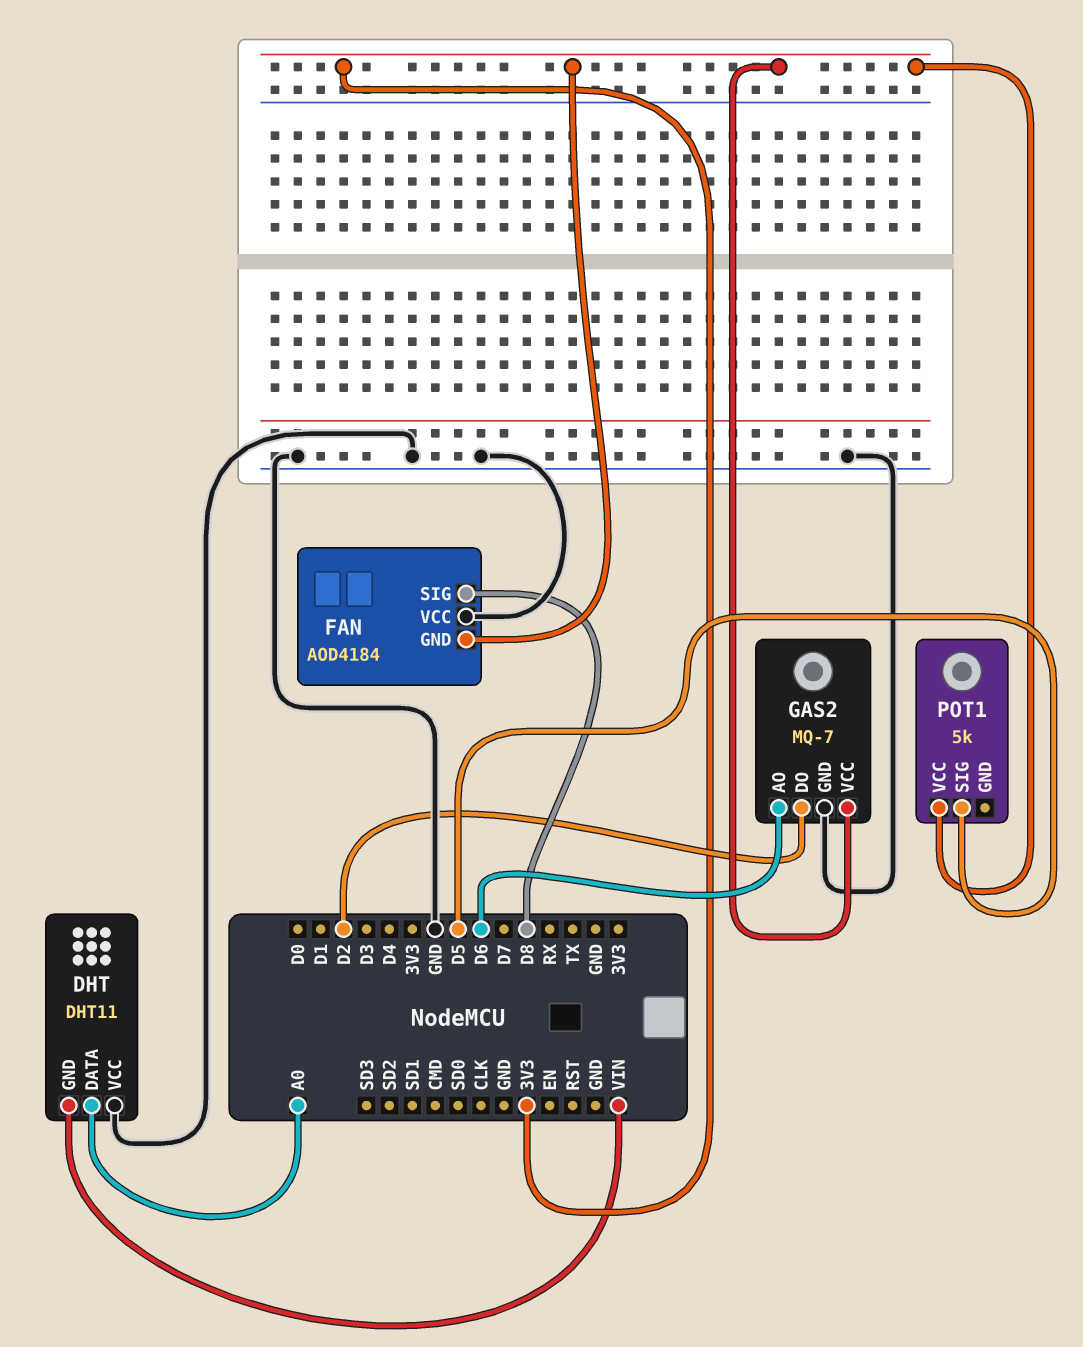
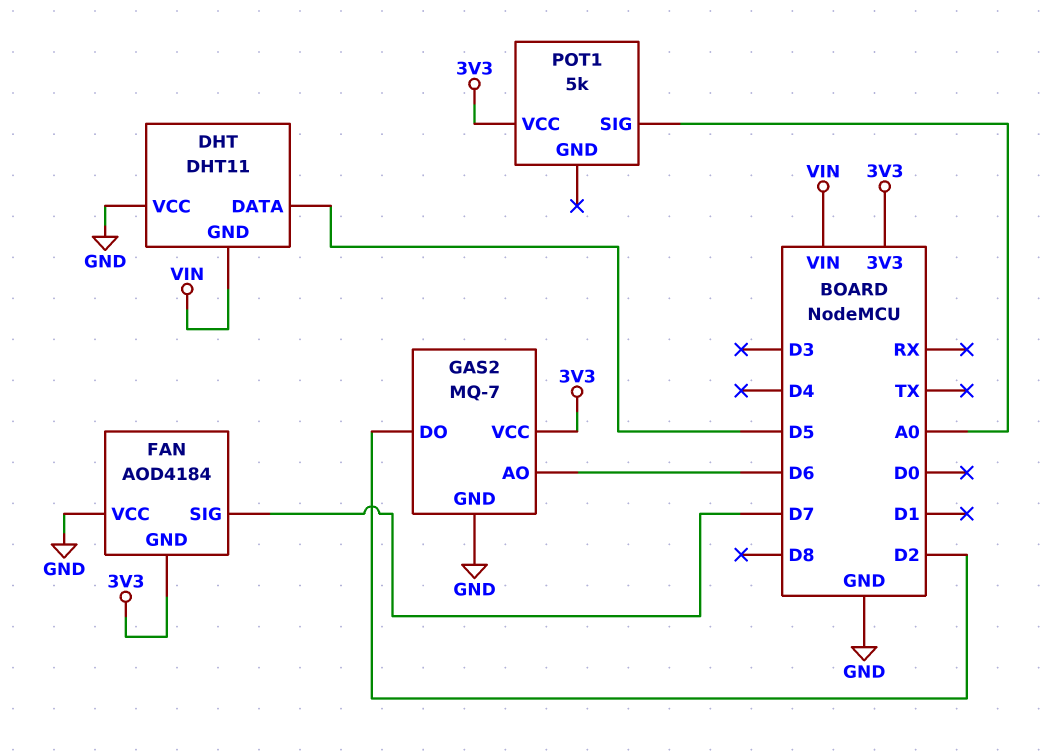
DHT pin DATA: A0 -> D5
FAN pin SIG: D8 -> D7
POT1 pin SIG: D5 -> A0

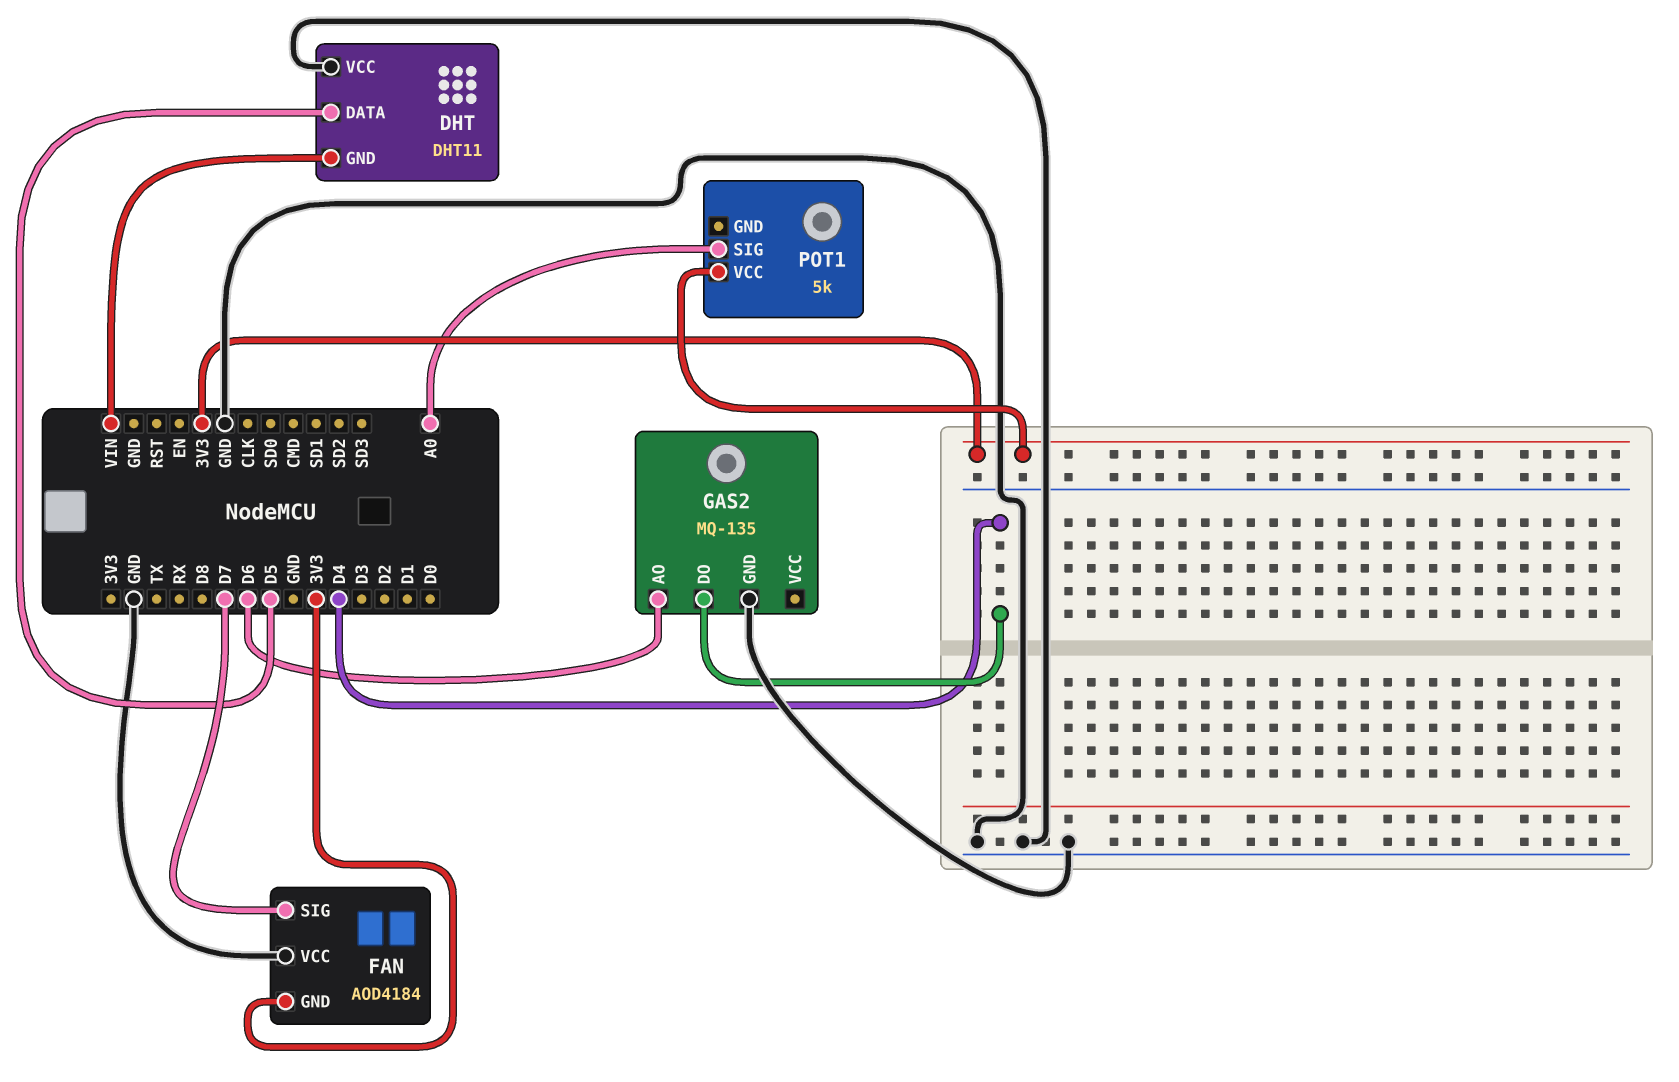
GAS2: MQ-7 -> MQ-135
GAS2 pin DO: D2 -> D4
GAS2 pin VCC: 3V3 -> none

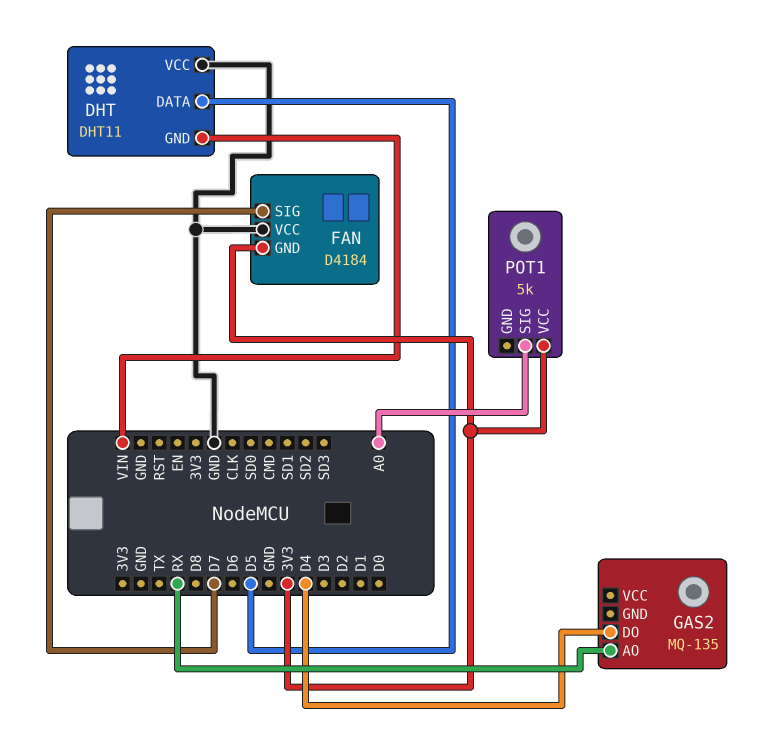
FAN: AOD4184 -> D4184
GAS2 pin AO: D6 -> RX
GAS2 pin GND: GND -> none

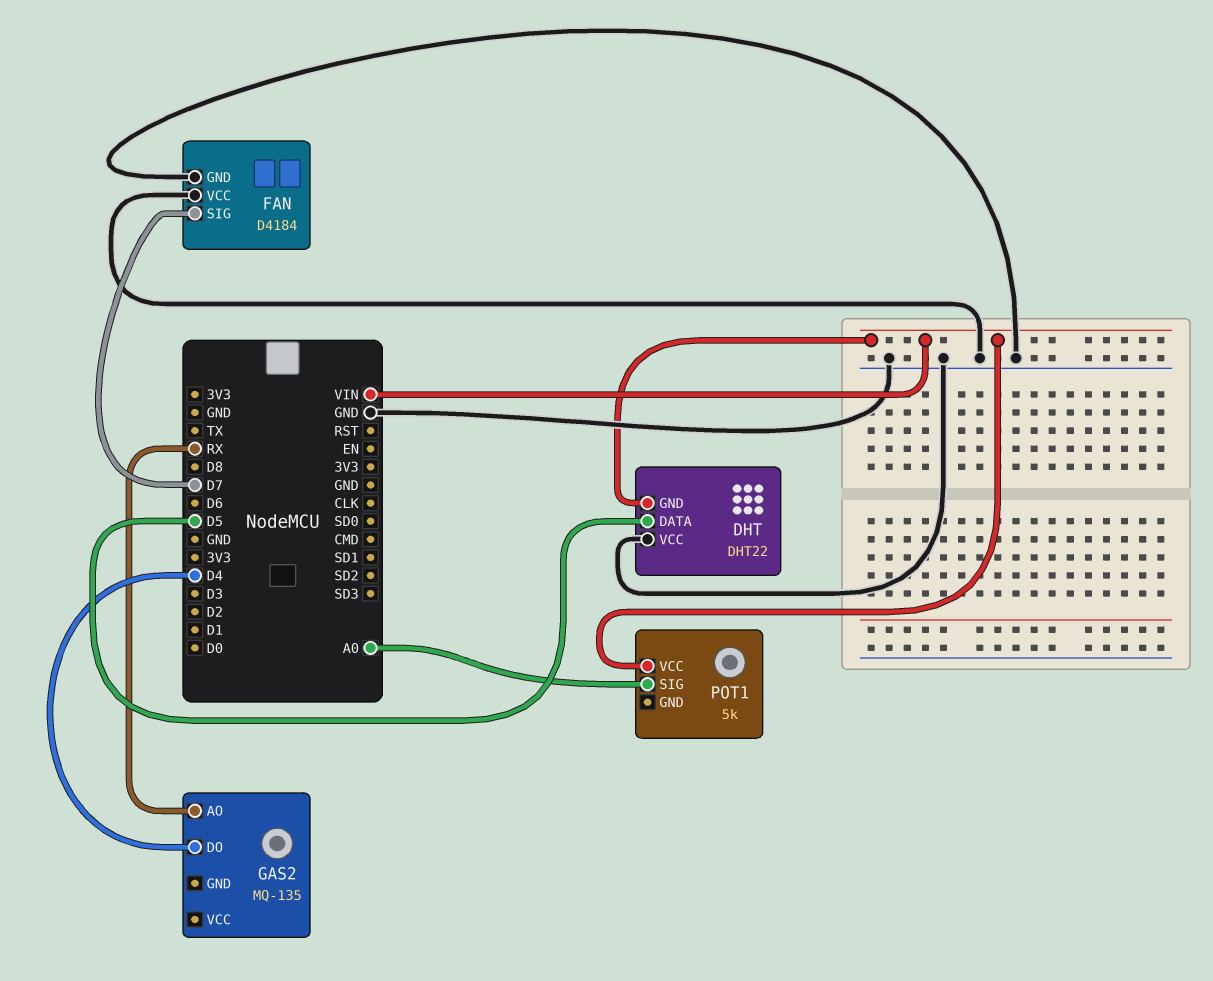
DHT: DHT11 -> DHT22
FAN pin GND: 3V3 -> GND
POT1 pin VCC: 3V3 -> VIN

